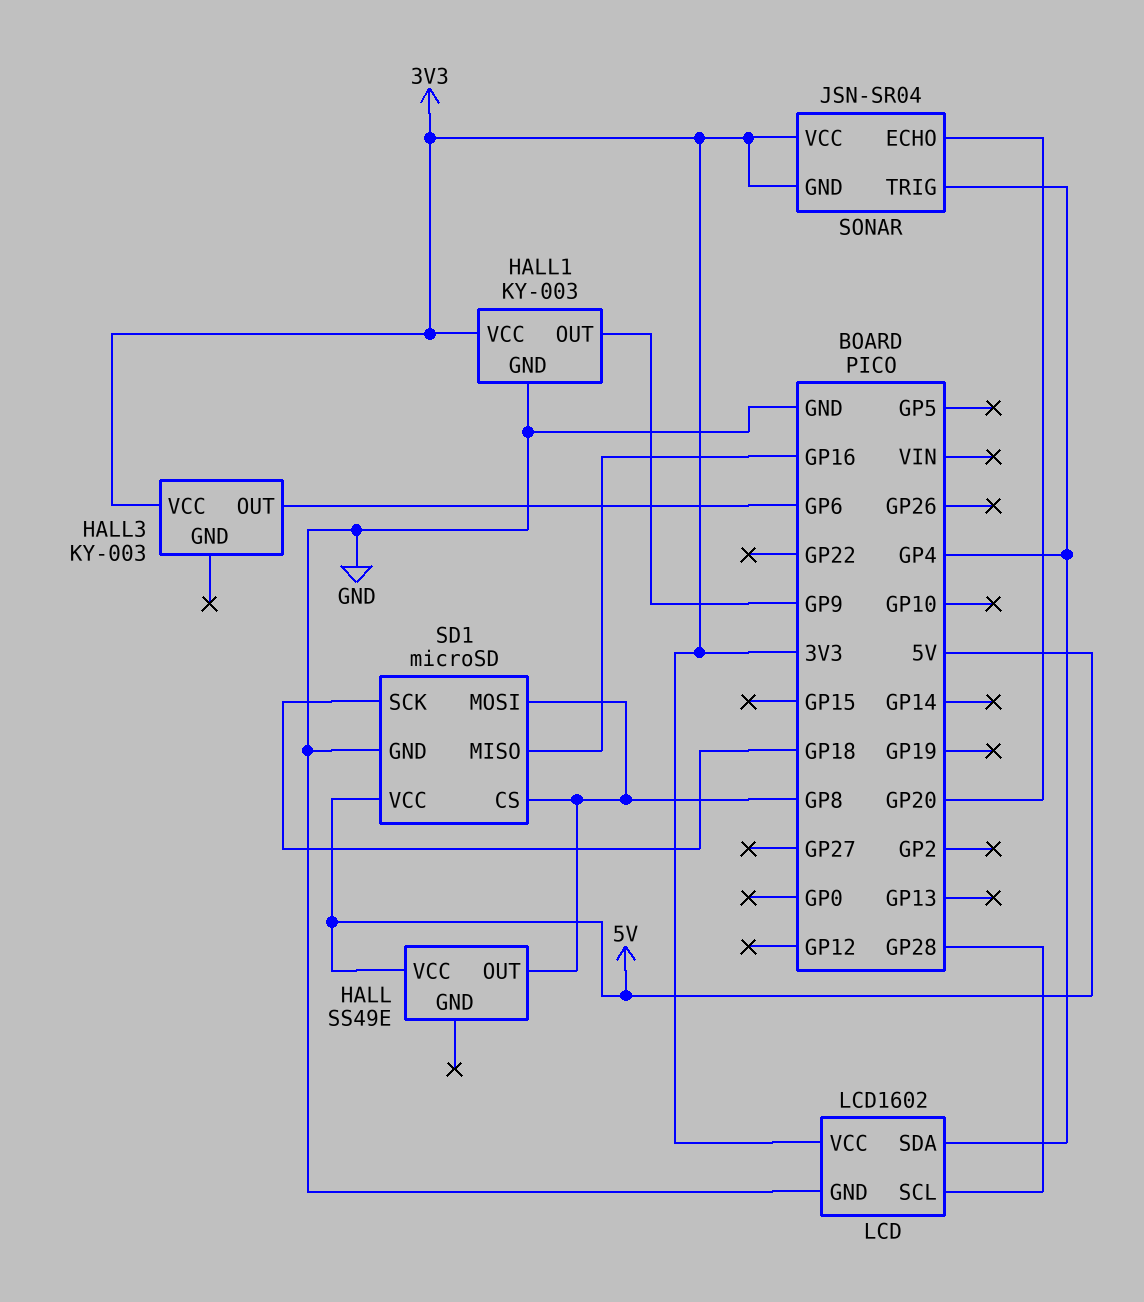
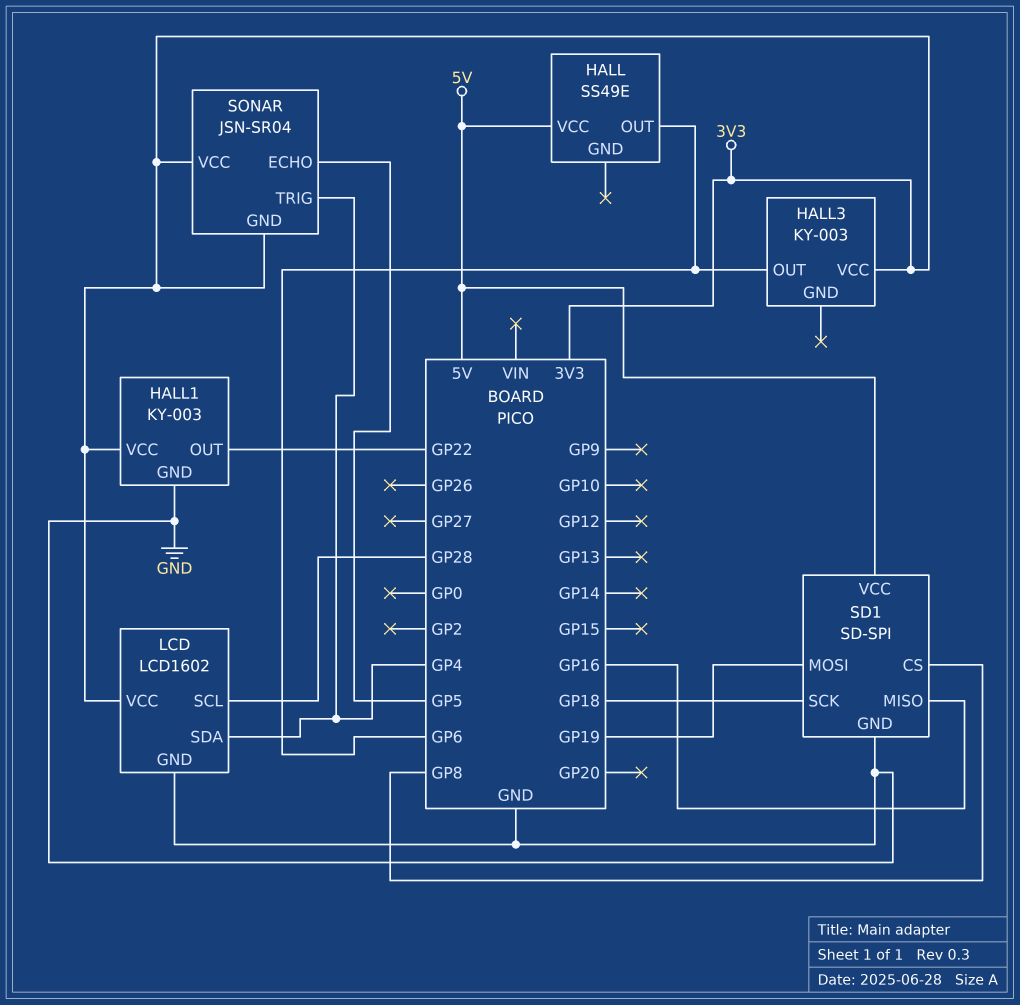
HALL pin OUT: GP8 -> GP6
HALL1 pin OUT: GP9 -> GP22
SD1: microSD -> SD-SPI
SD1 pin MOSI: GP8 -> GP19
SONAR pin ECHO: GP20 -> GP5

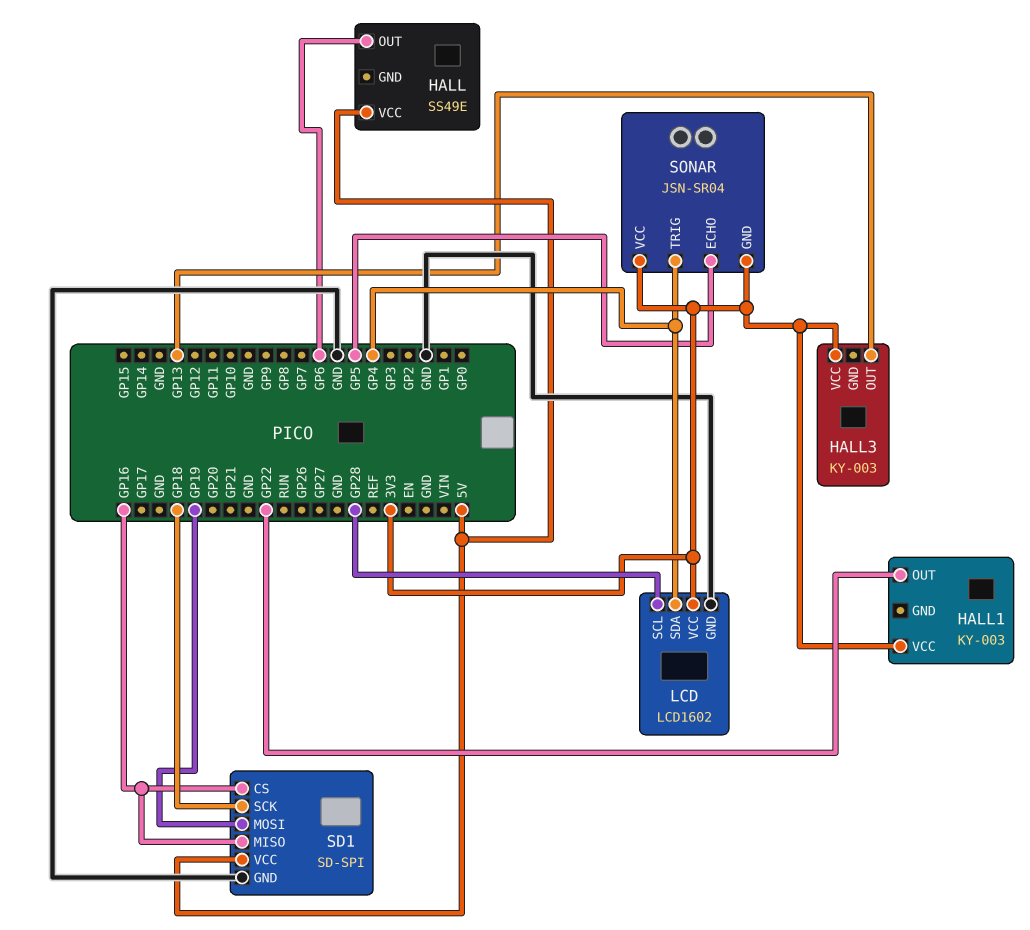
HALL1 pin GND: GND -> none
HALL3 pin OUT: GP6 -> GP13
SD1 pin CS: GP8 -> GP16

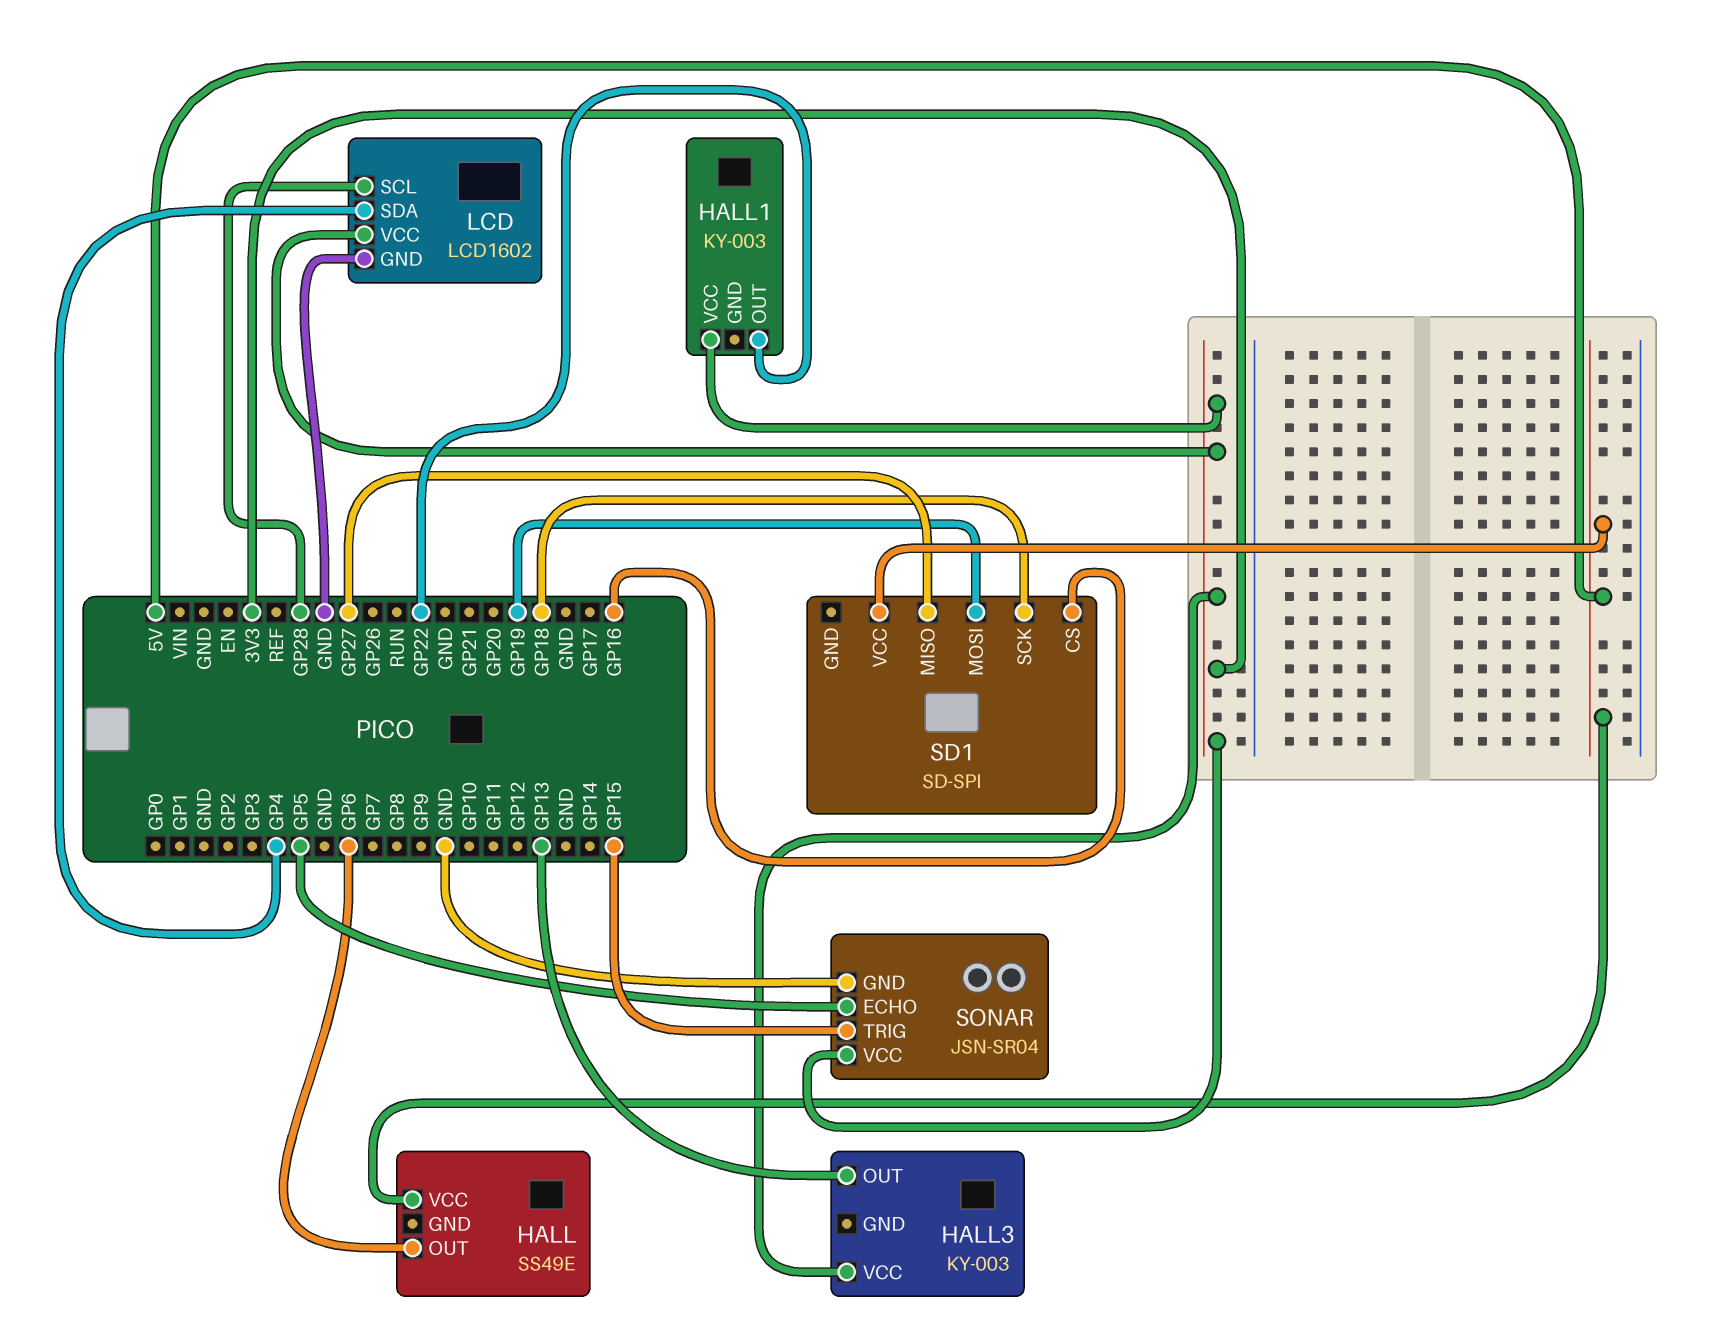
SD1 pin GND: GND -> none
SD1 pin MISO: GP16 -> GP27
SONAR pin GND: 3V3 -> GND
SONAR pin TRIG: GP4 -> GP15

